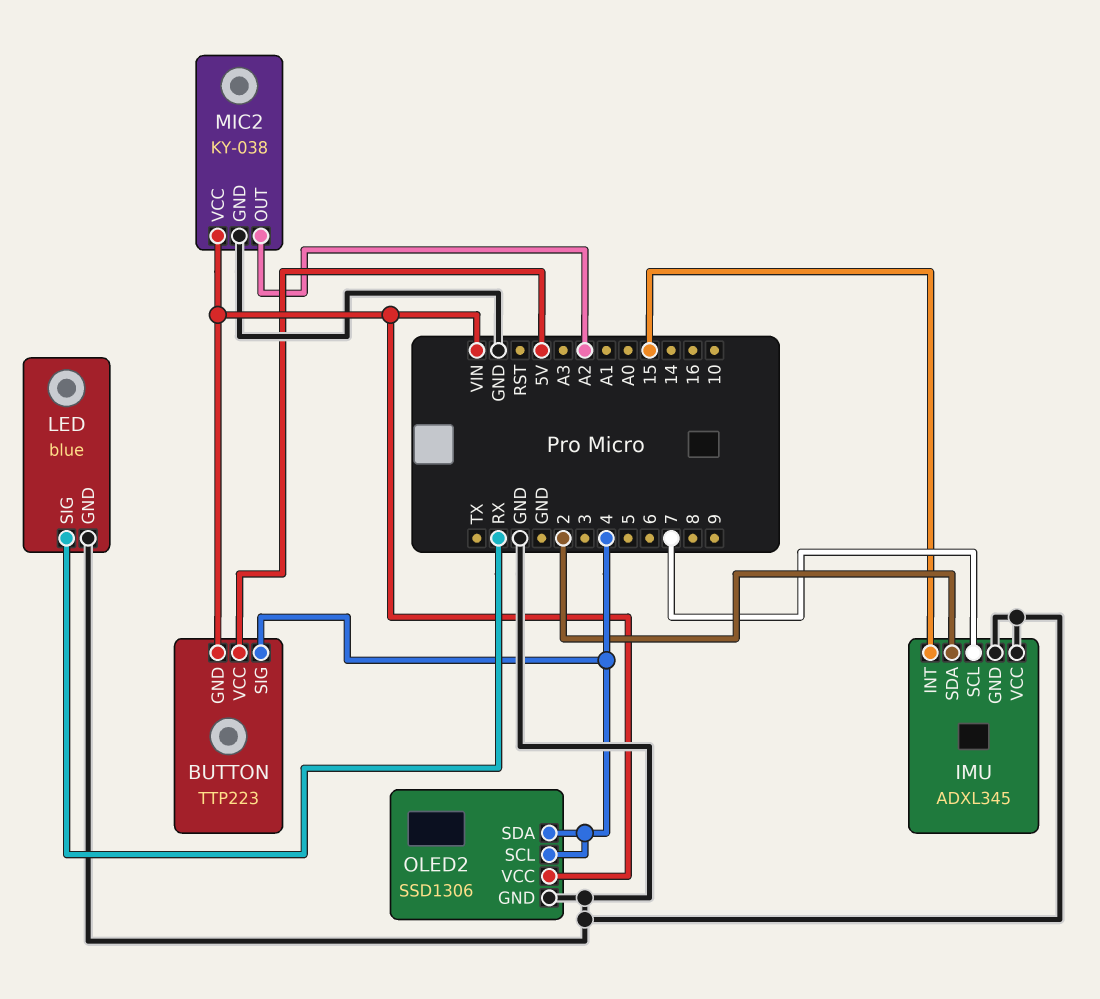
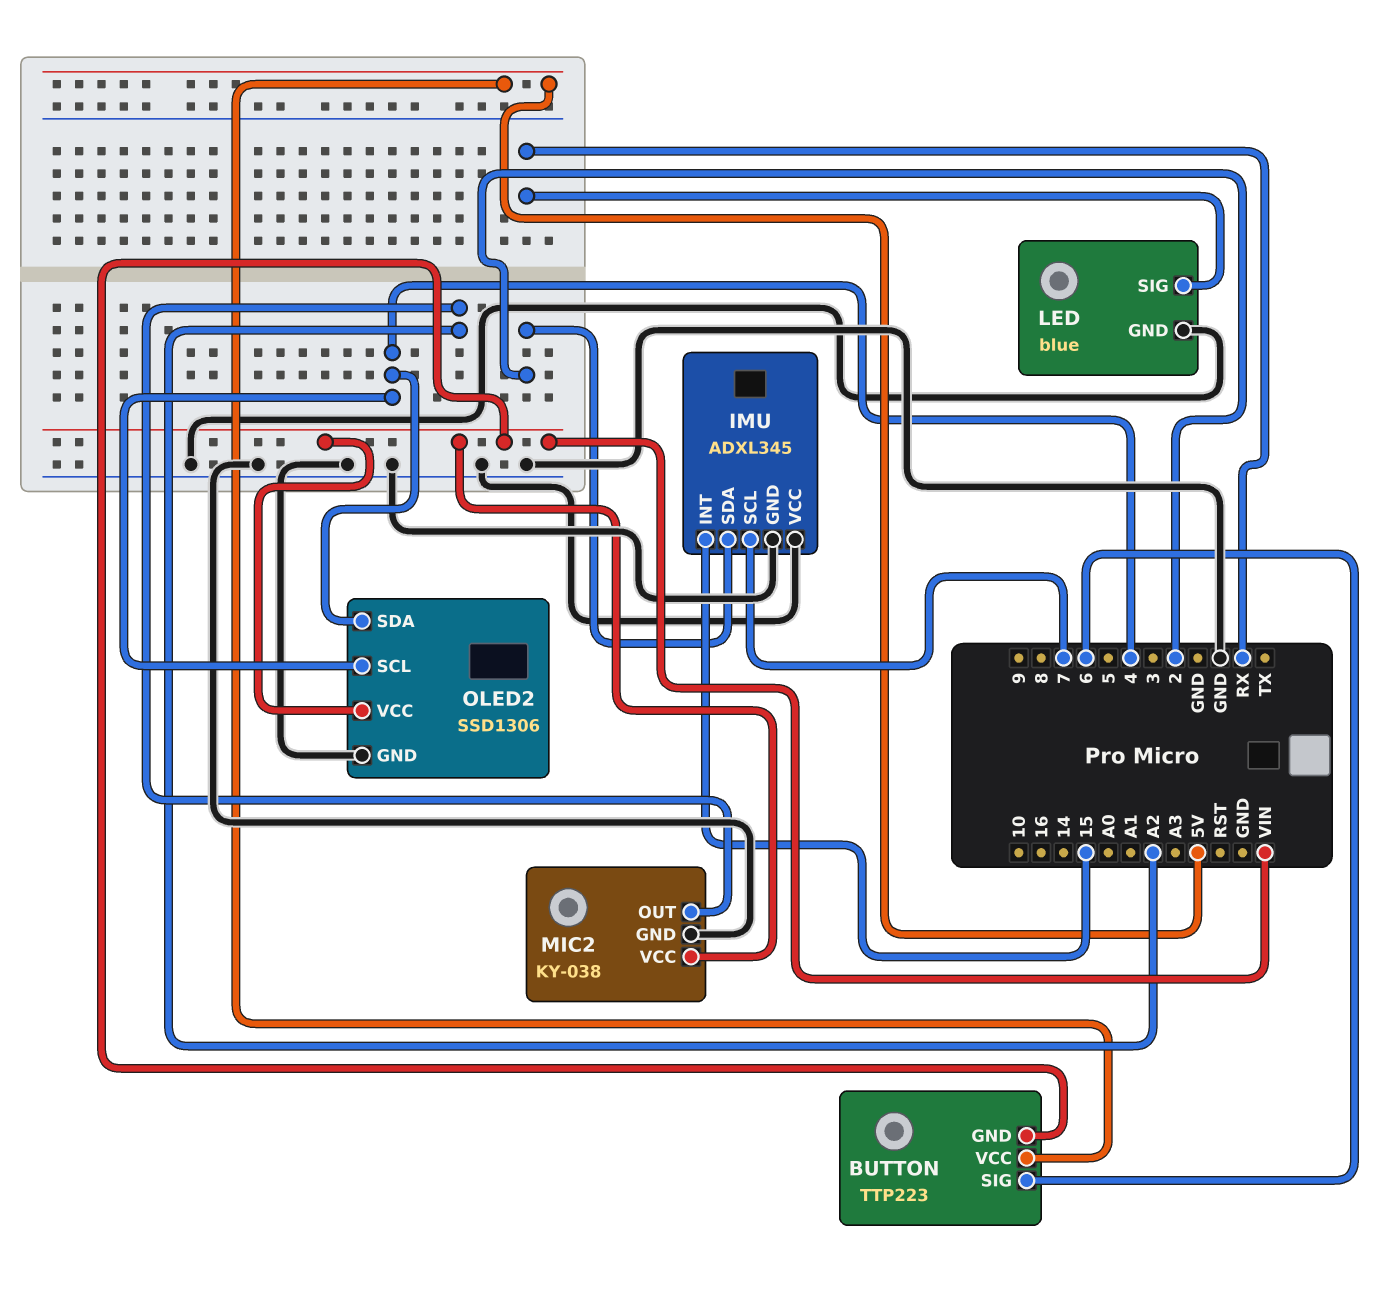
BUTTON pin SIG: 4 -> 6

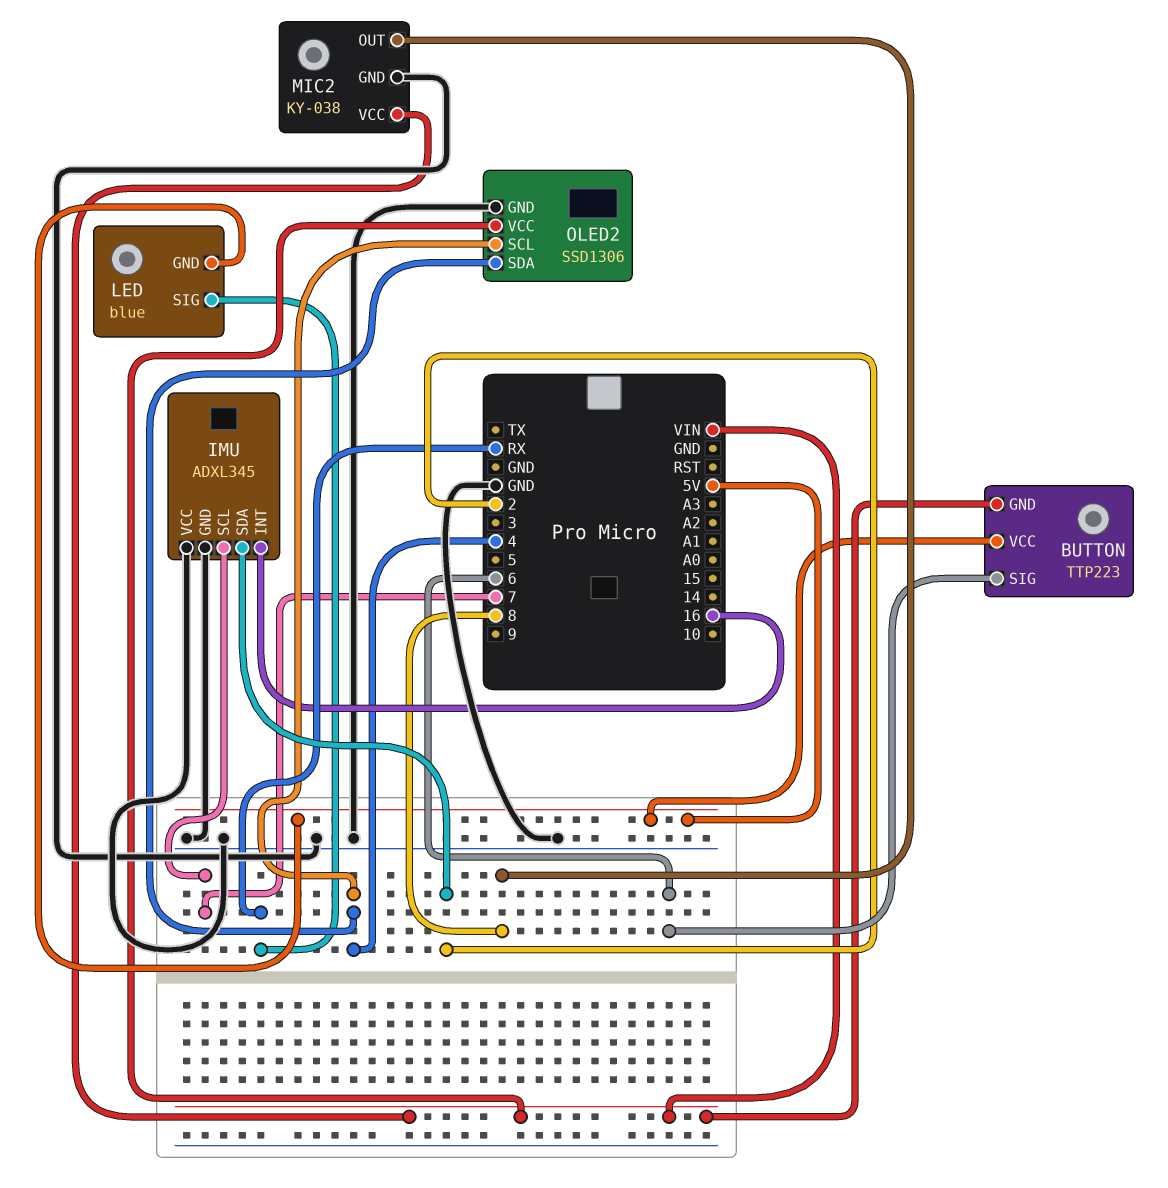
IMU pin INT: 15 -> 16
LED pin GND: GND -> 5V
MIC2 pin OUT: A2 -> 8

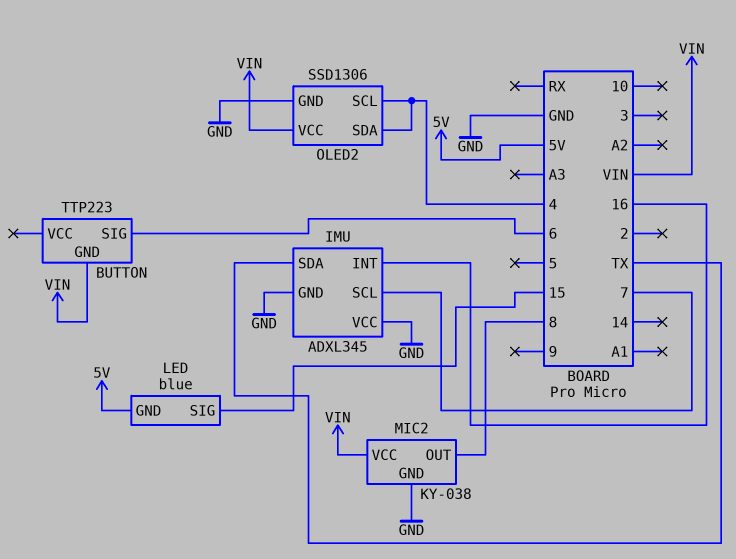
BUTTON pin VCC: 5V -> none
IMU pin SDA: 2 -> TX
LED pin SIG: RX -> 15

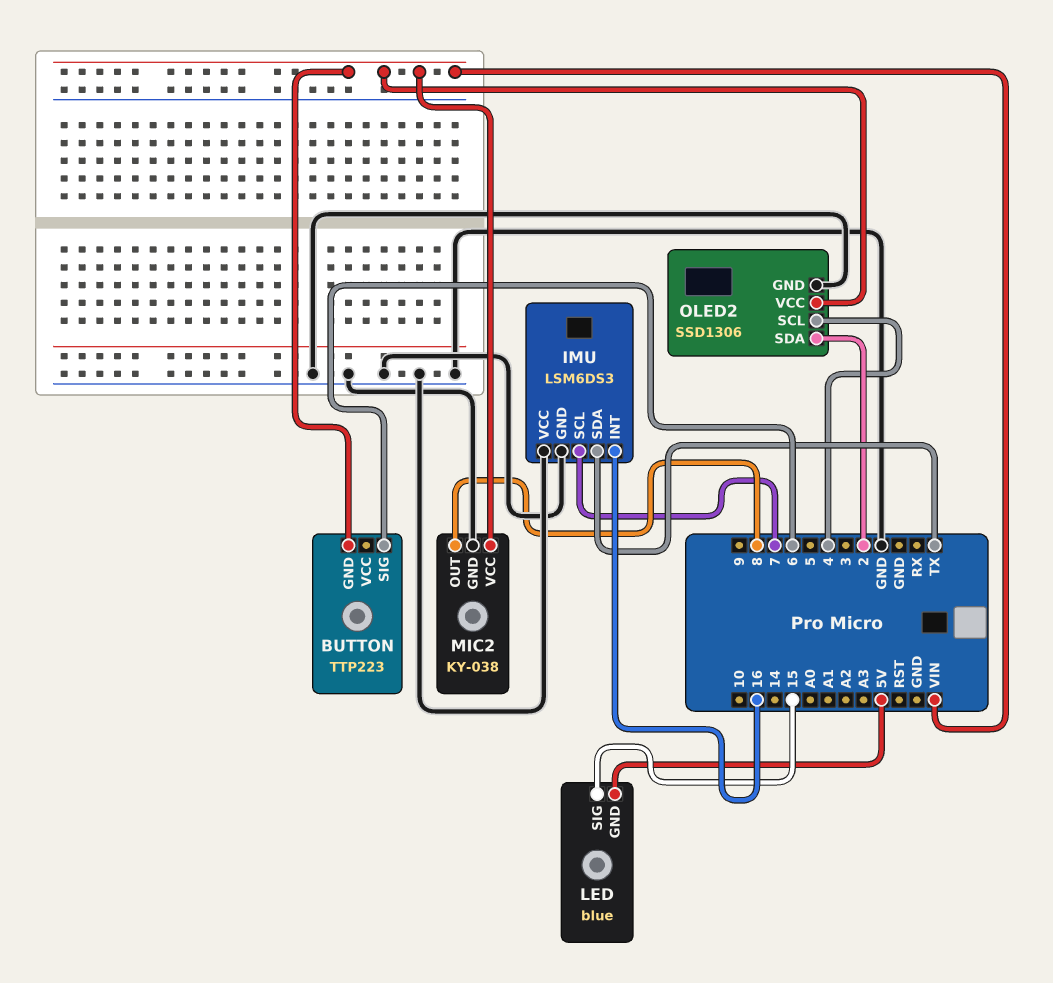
IMU: ADXL345 -> LSM6DS3
OLED2 pin SDA: 4 -> 2

